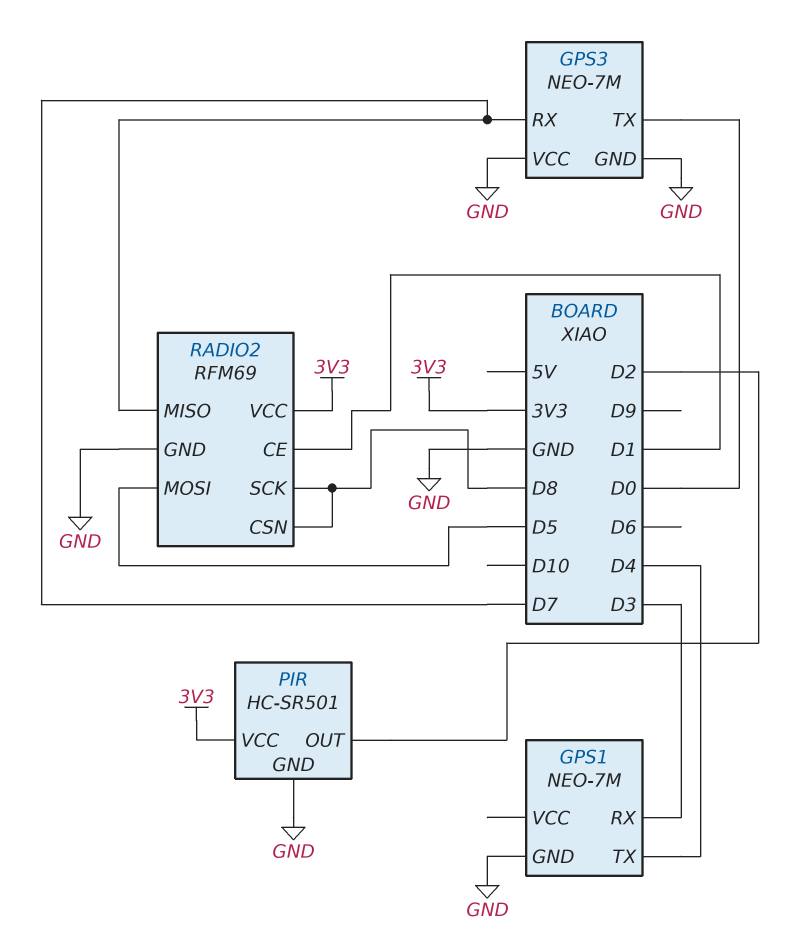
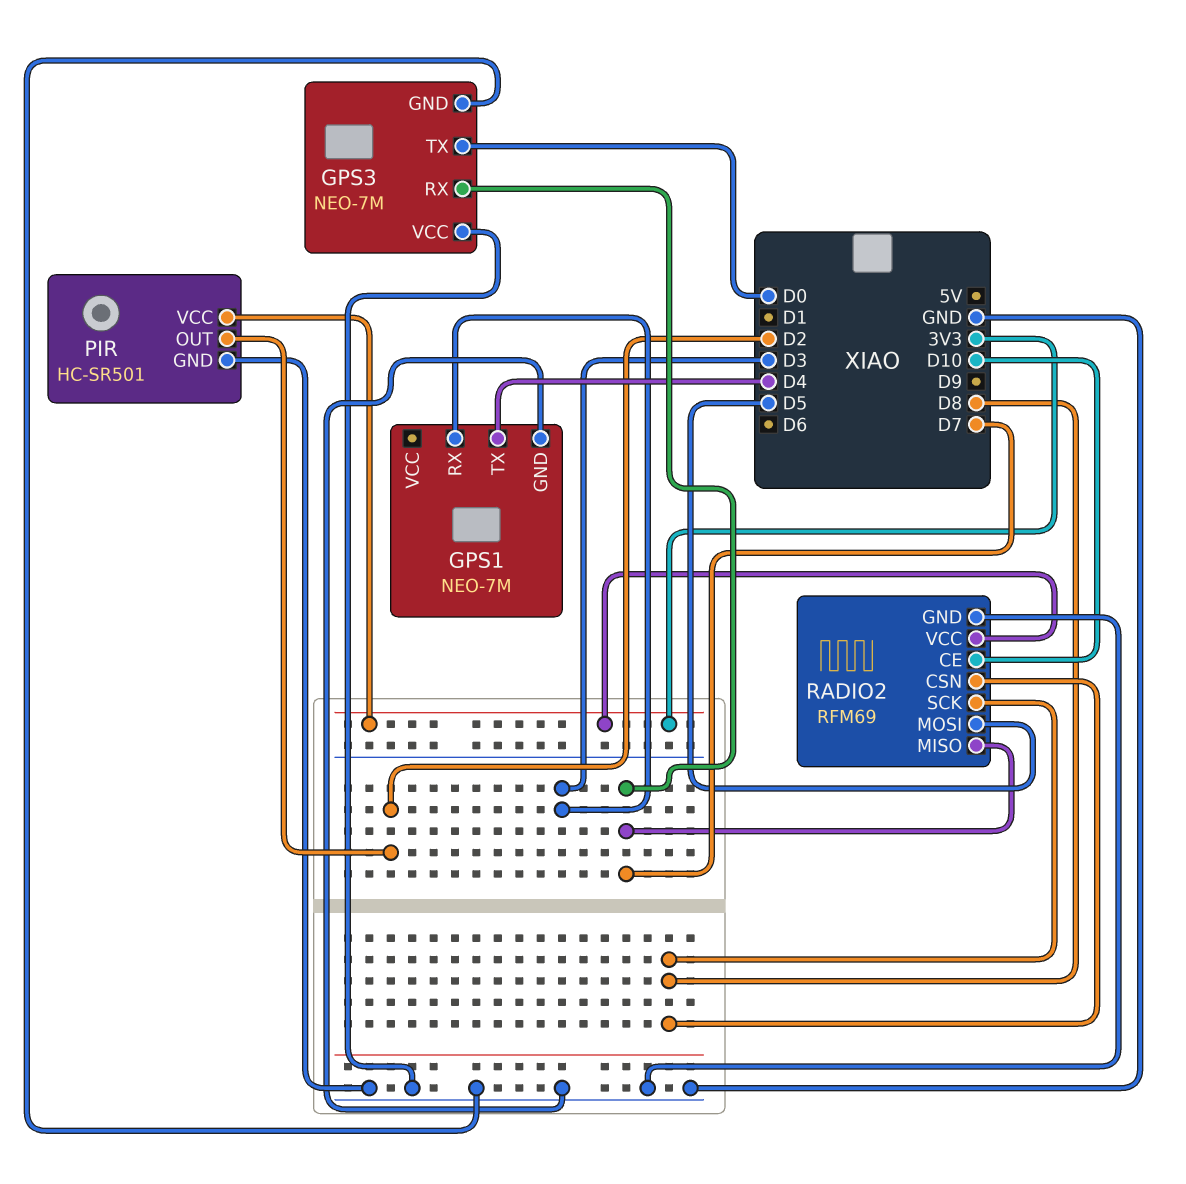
RADIO2 pin CE: D1 -> D10

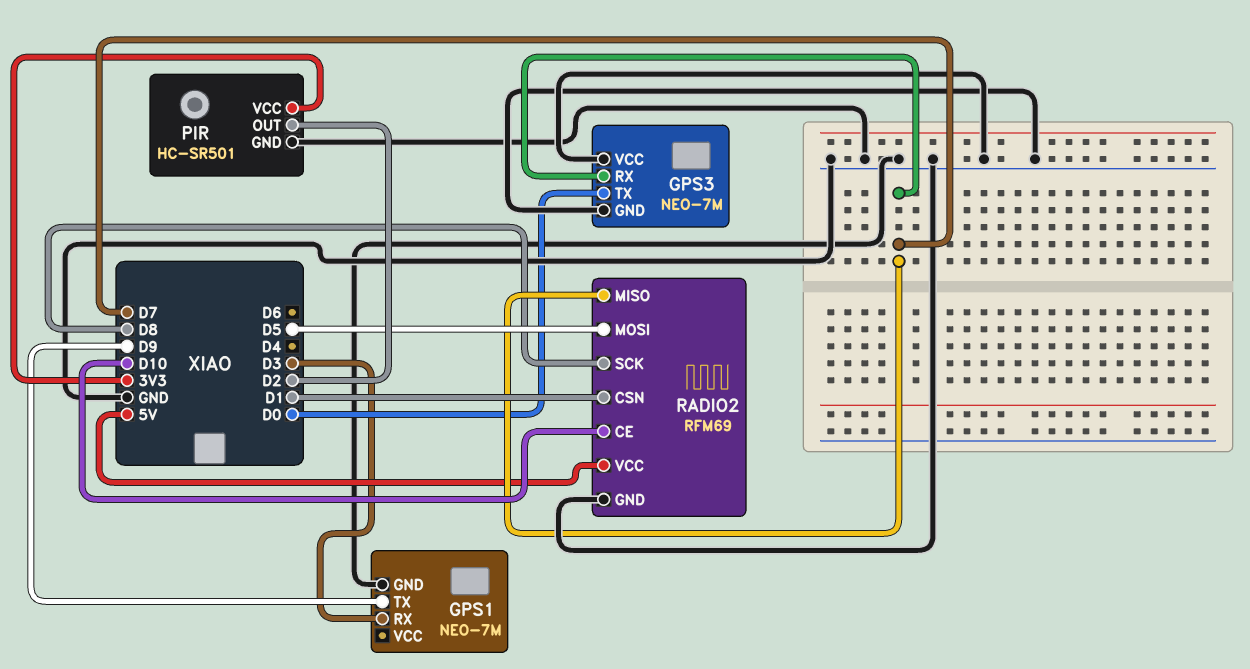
GPS1 pin TX: D4 -> D9
RADIO2 pin CSN: D8 -> D1
RADIO2 pin VCC: 3V3 -> 5V

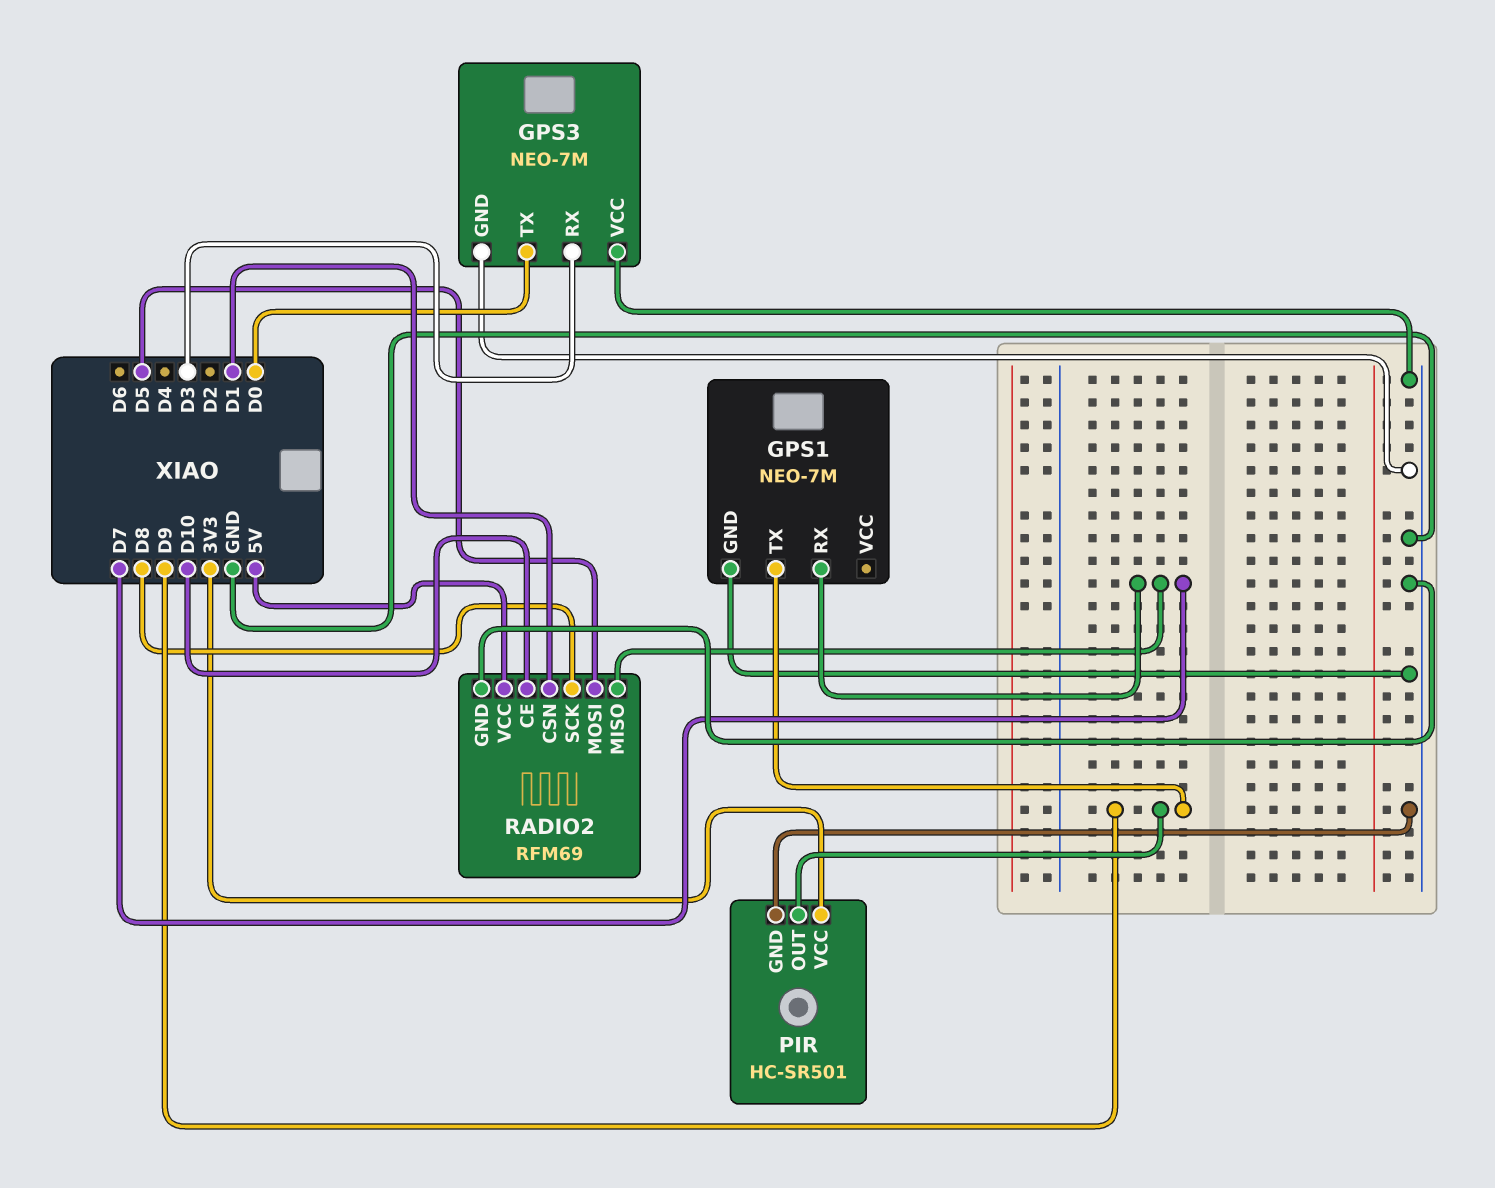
GPS1 pin RX: D3 -> D7
GPS3 pin RX: D7 -> D3
PIR pin OUT: D2 -> D9

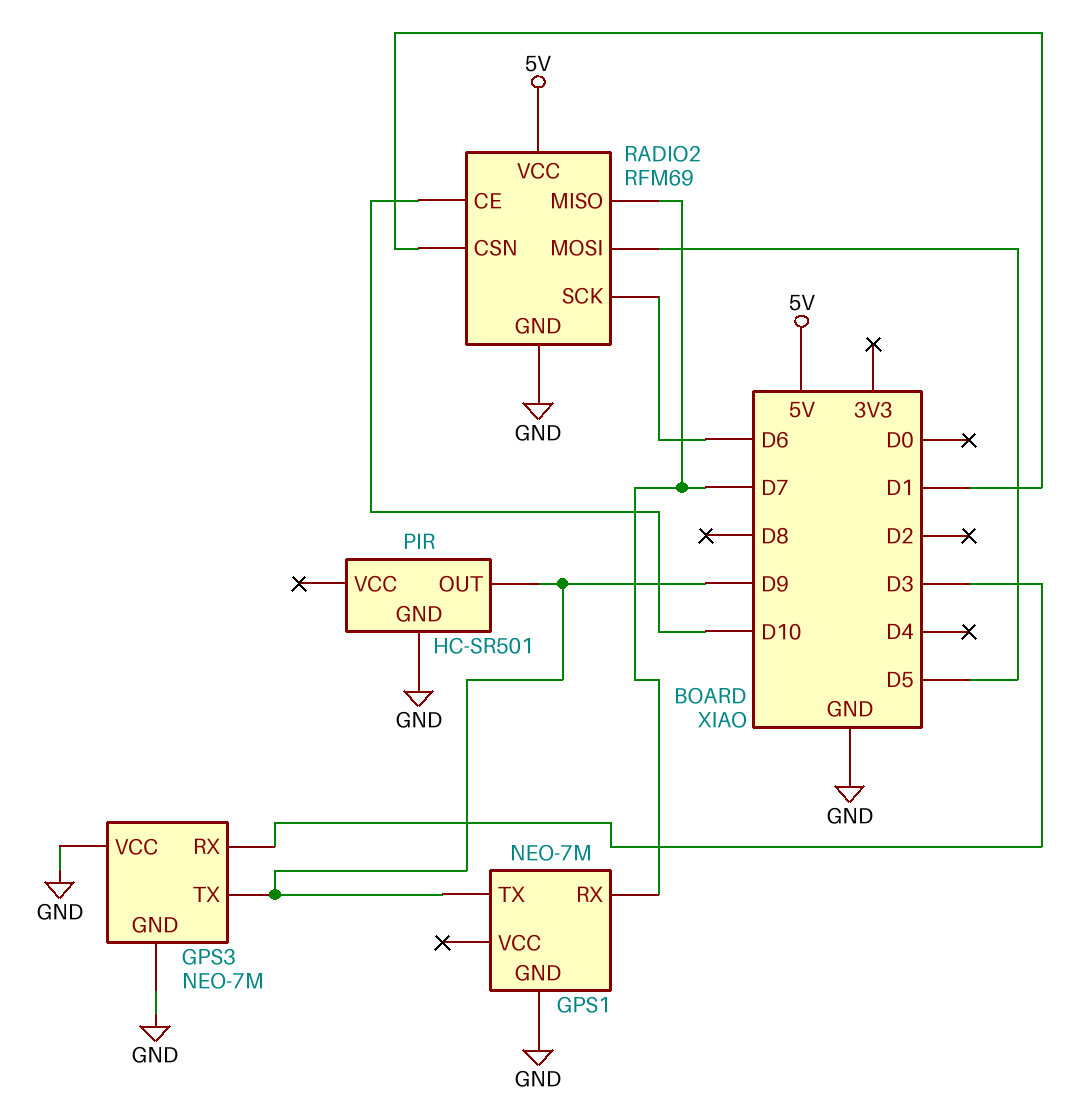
GPS3 pin TX: D0 -> D9
PIR pin VCC: 3V3 -> none
RADIO2 pin SCK: D8 -> D6

